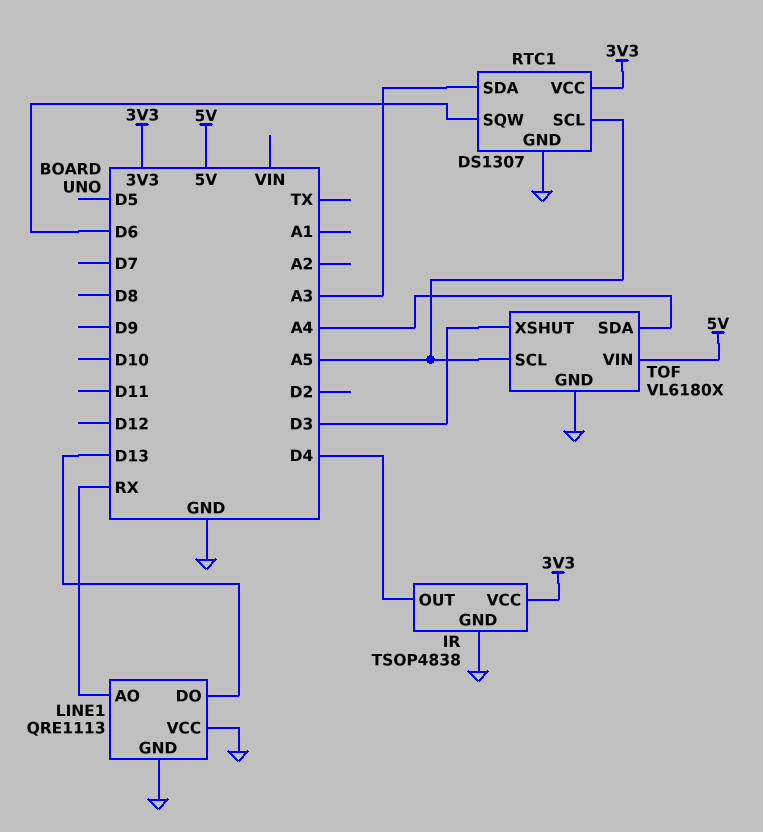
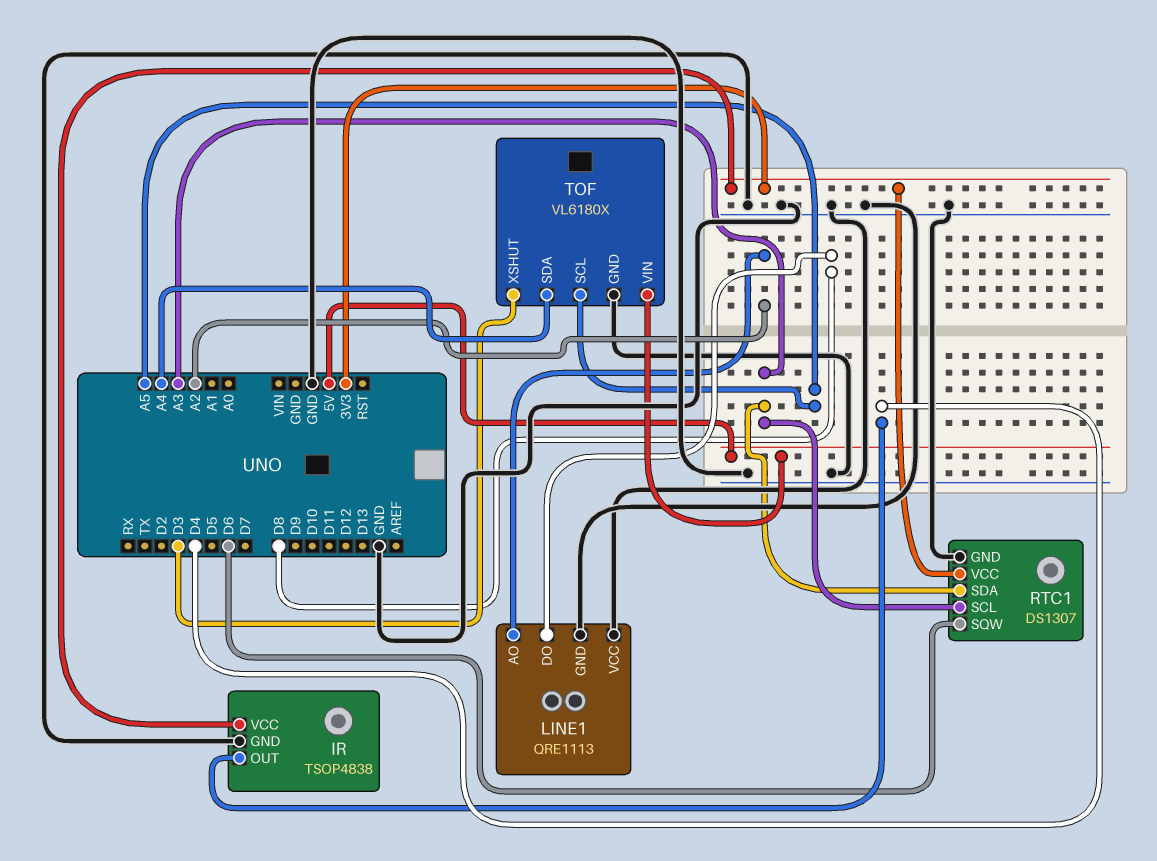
LINE1 pin AO: RX -> A2
LINE1 pin DO: D13 -> D8
RTC1 pin SCL: A5 -> A3

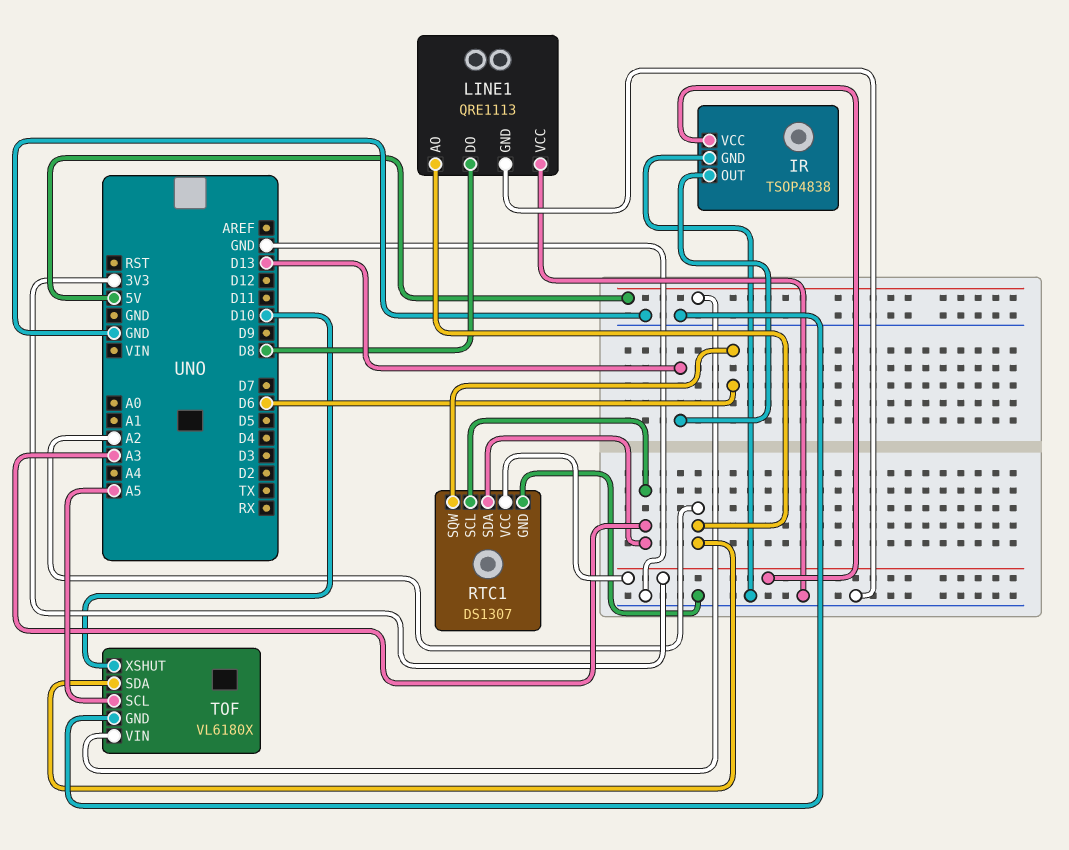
IR pin OUT: D4 -> D13
TOF pin SDA: A4 -> A2
TOF pin XSHUT: D3 -> D10

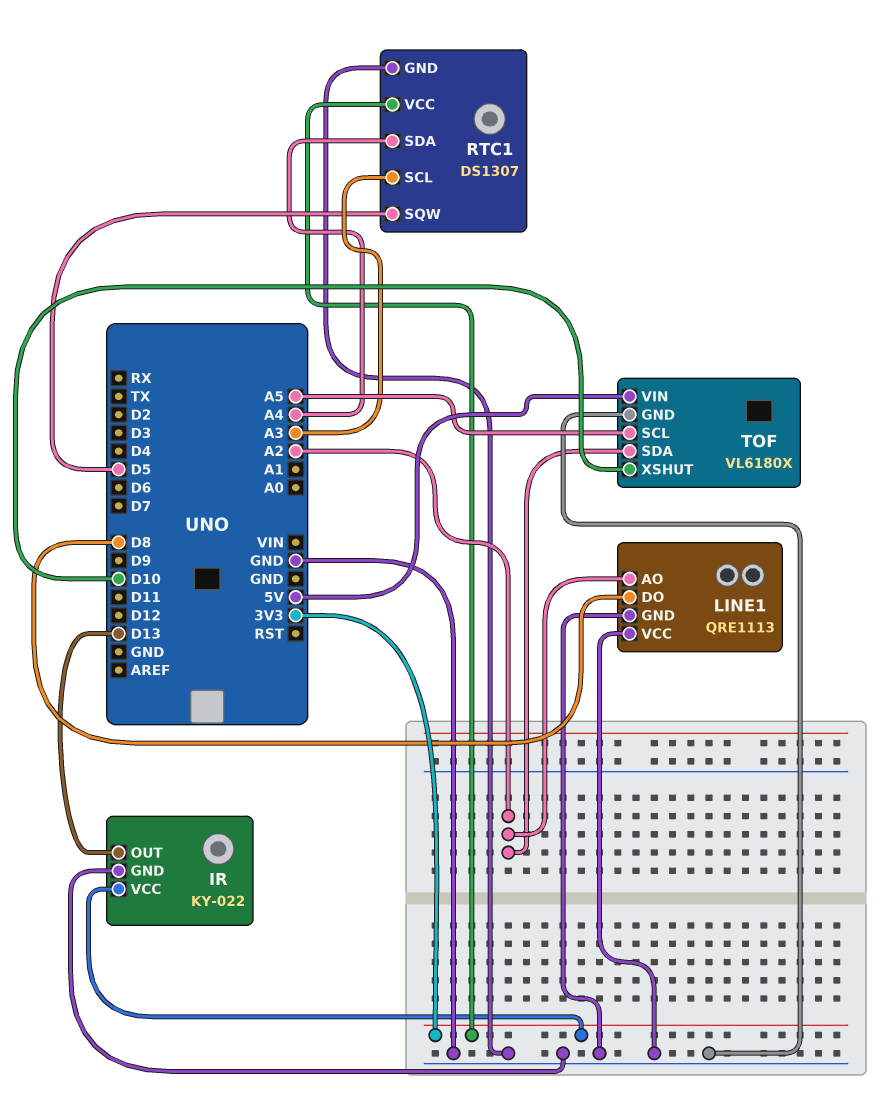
IR: TSOP4838 -> KY-022
RTC1 pin SDA: A3 -> A4
RTC1 pin SQW: D6 -> D5

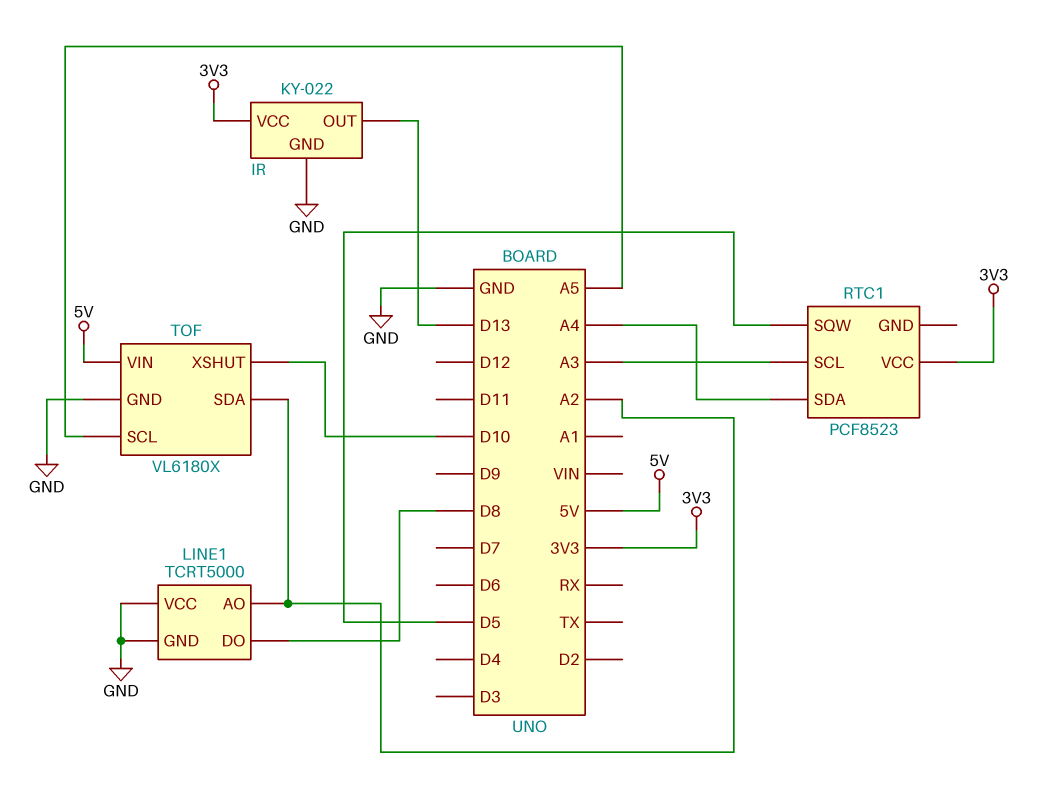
LINE1: QRE1113 -> TCRT5000
RTC1: DS1307 -> PCF8523
RTC1 pin GND: GND -> none

